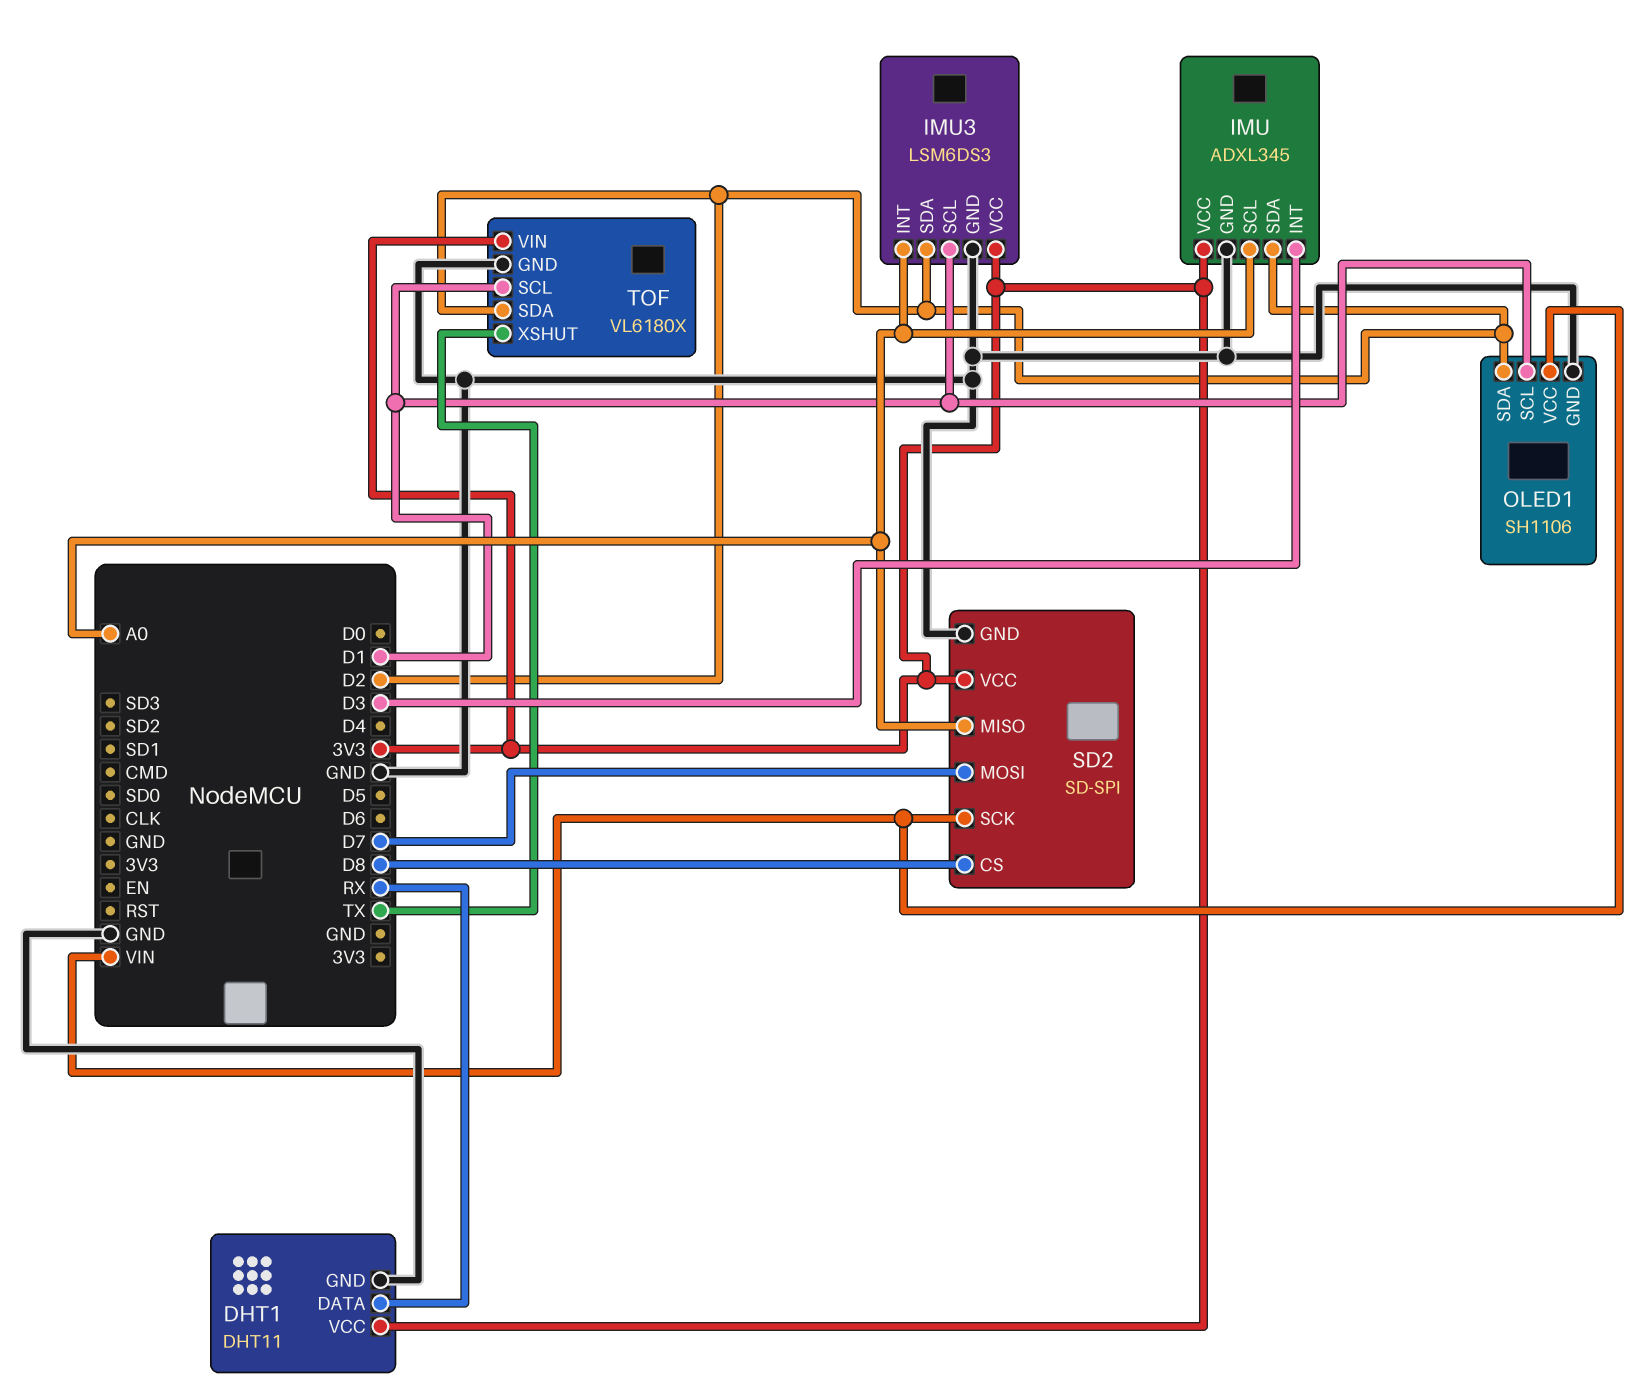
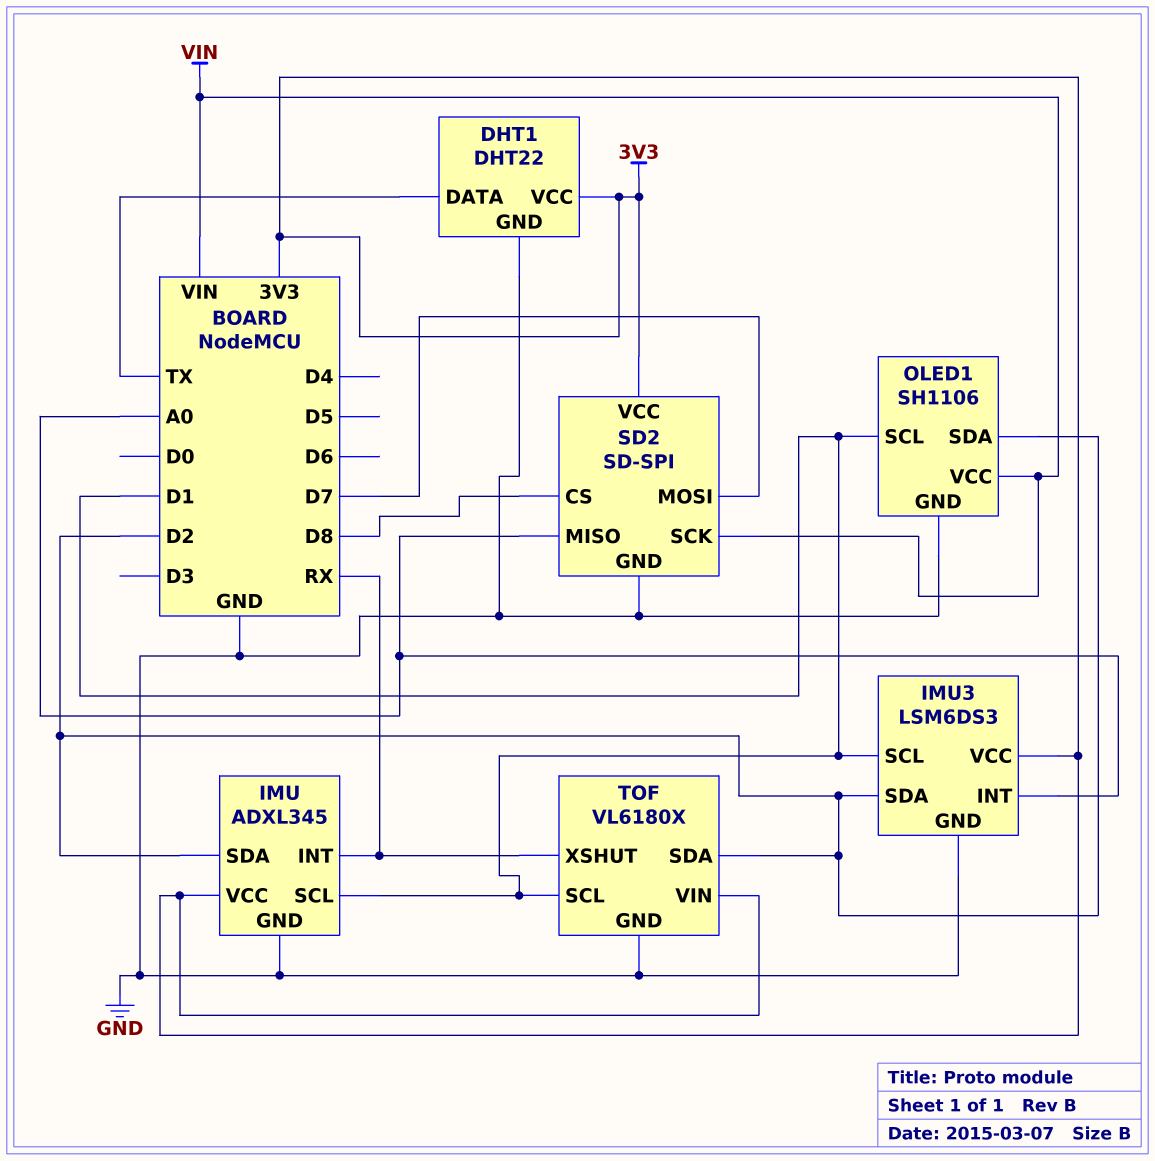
DHT1: DHT11 -> DHT22
DHT1 pin DATA: RX -> TX
IMU pin INT: D3 -> RX
IMU pin SCL: A0 -> D1
TOF pin XSHUT: TX -> RX

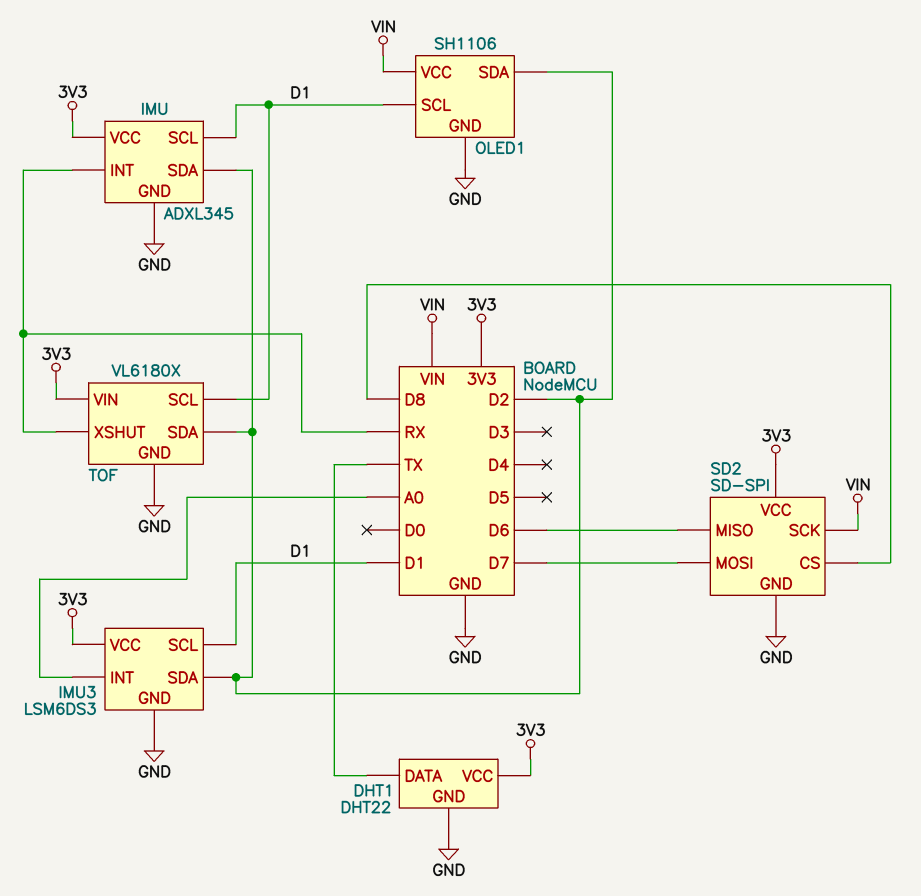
SD2 pin MISO: A0 -> D6

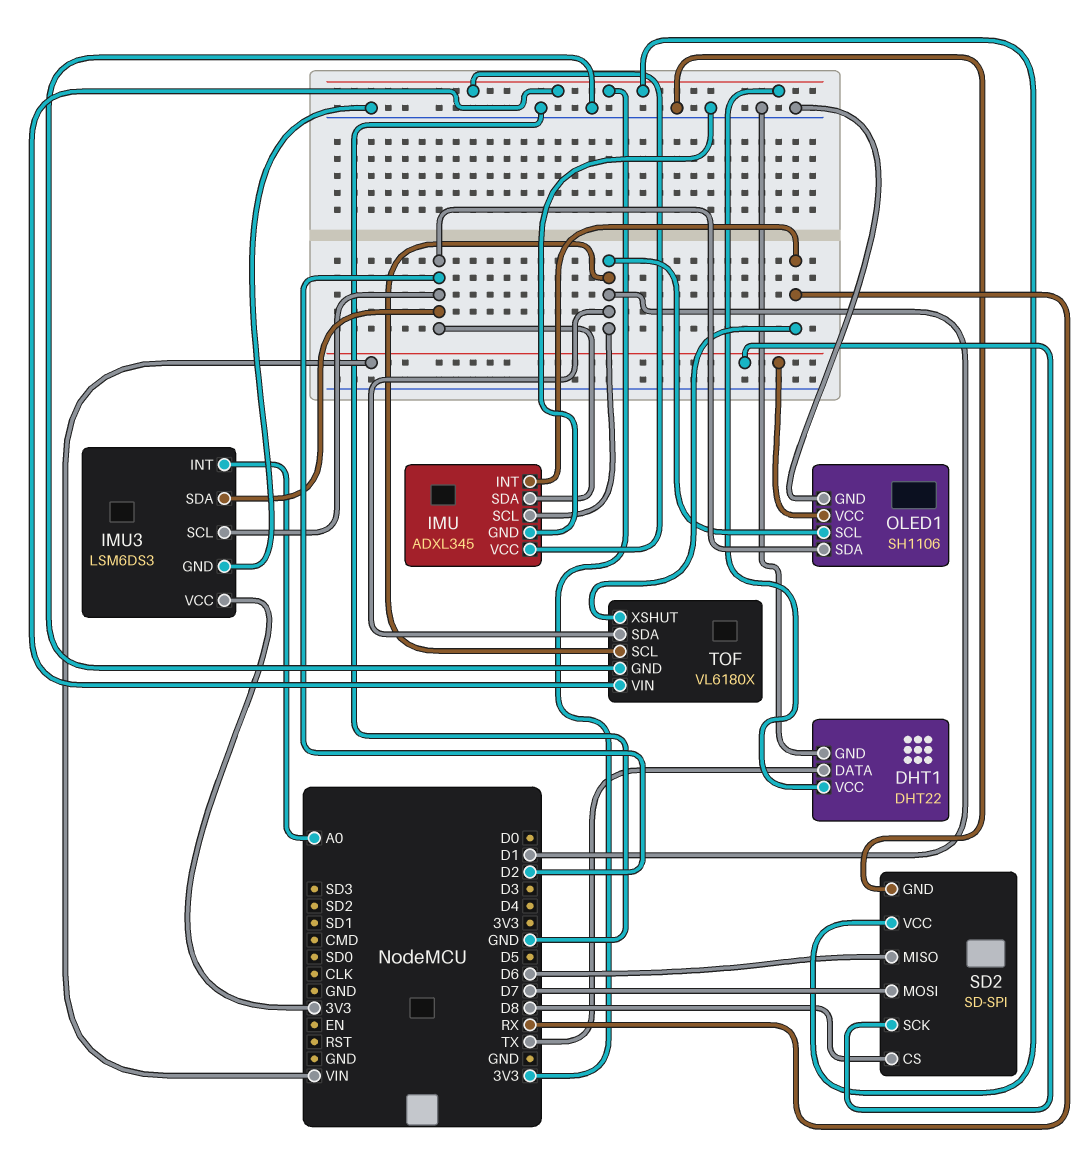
IMU3 pin SCL: D1 -> D2
TOF pin SDA: D2 -> D1

